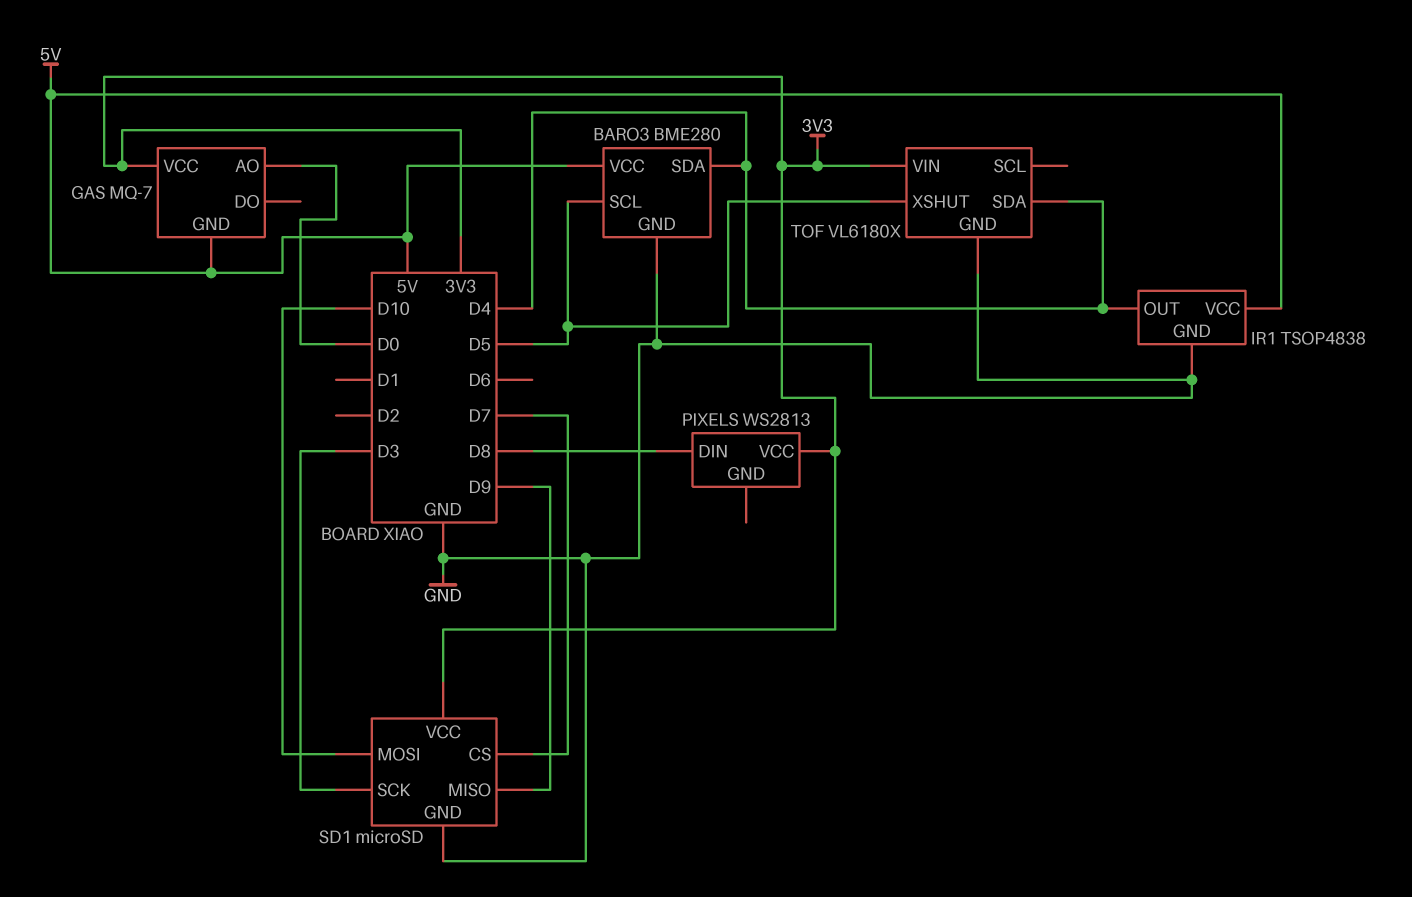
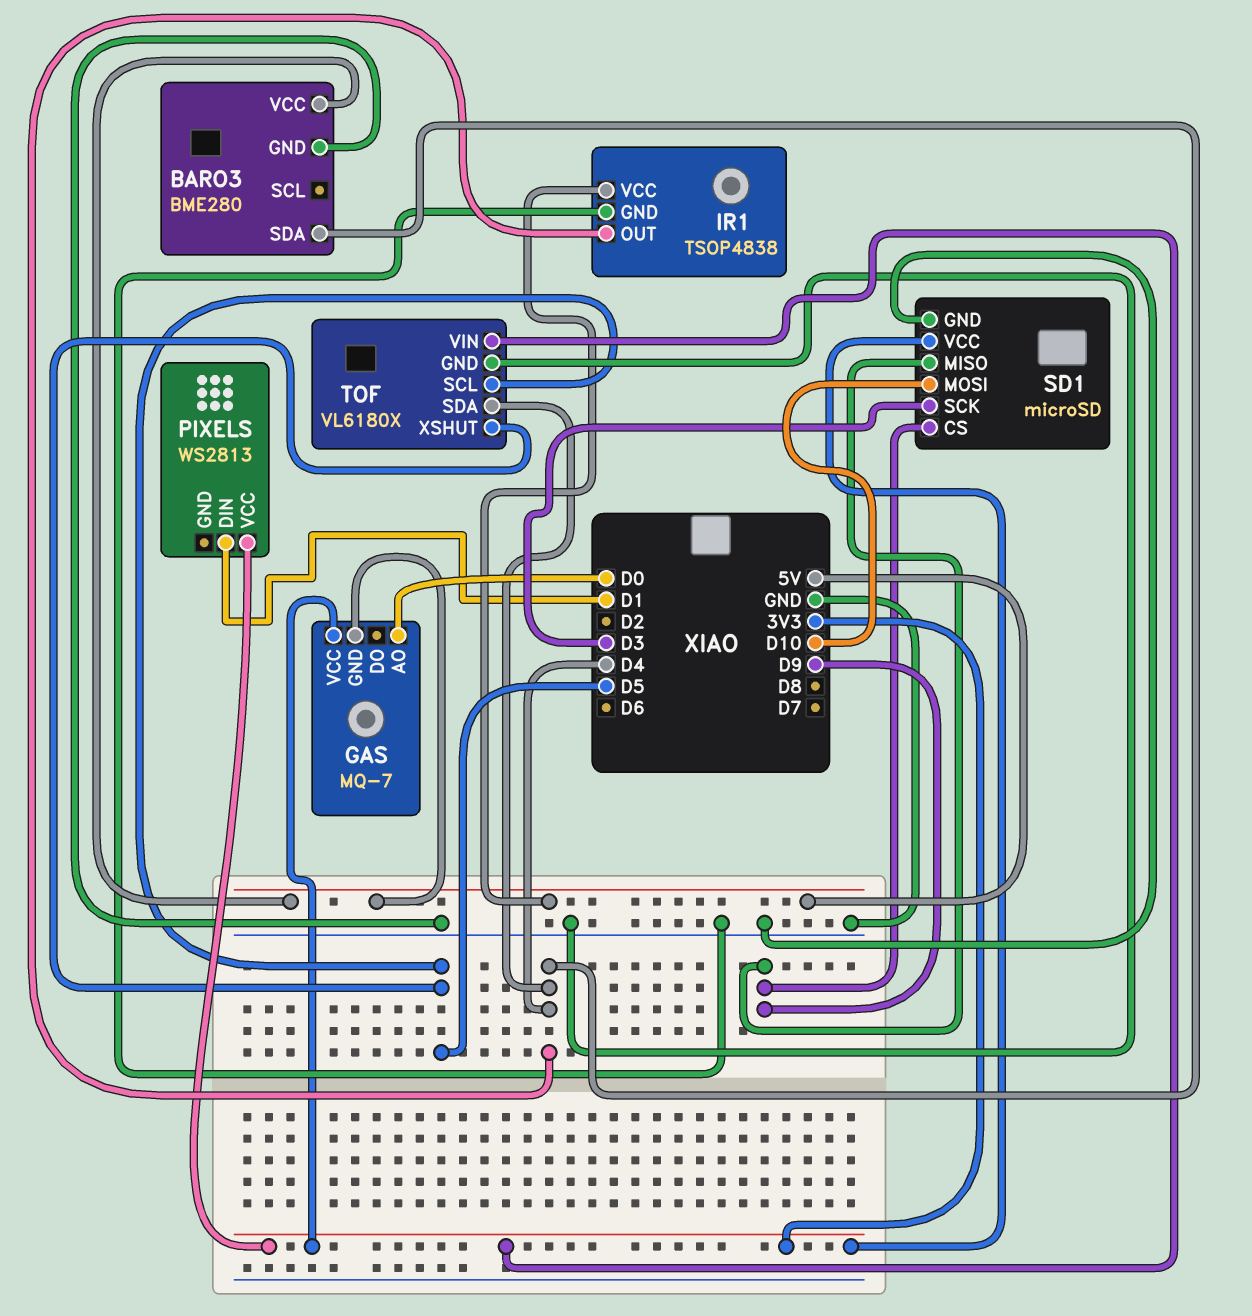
BARO3 pin SCL: D5 -> none
PIXELS pin DIN: D8 -> D1
SD1 pin CS: D7 -> D9
TOF pin SCL: none -> D5

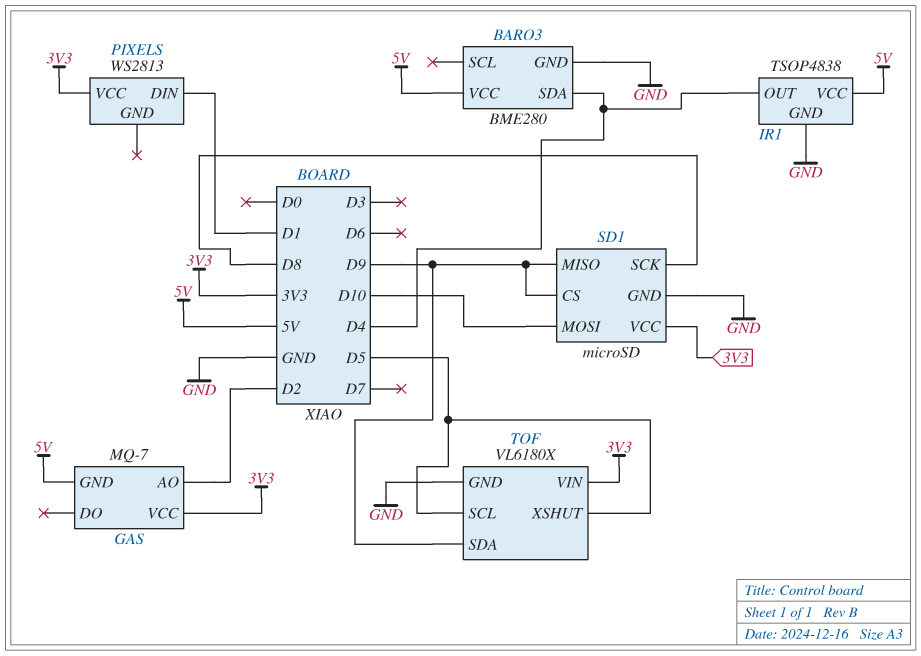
GAS pin AO: D0 -> D2
SD1 pin SCK: D3 -> D8
TOF pin SDA: D4 -> D9

